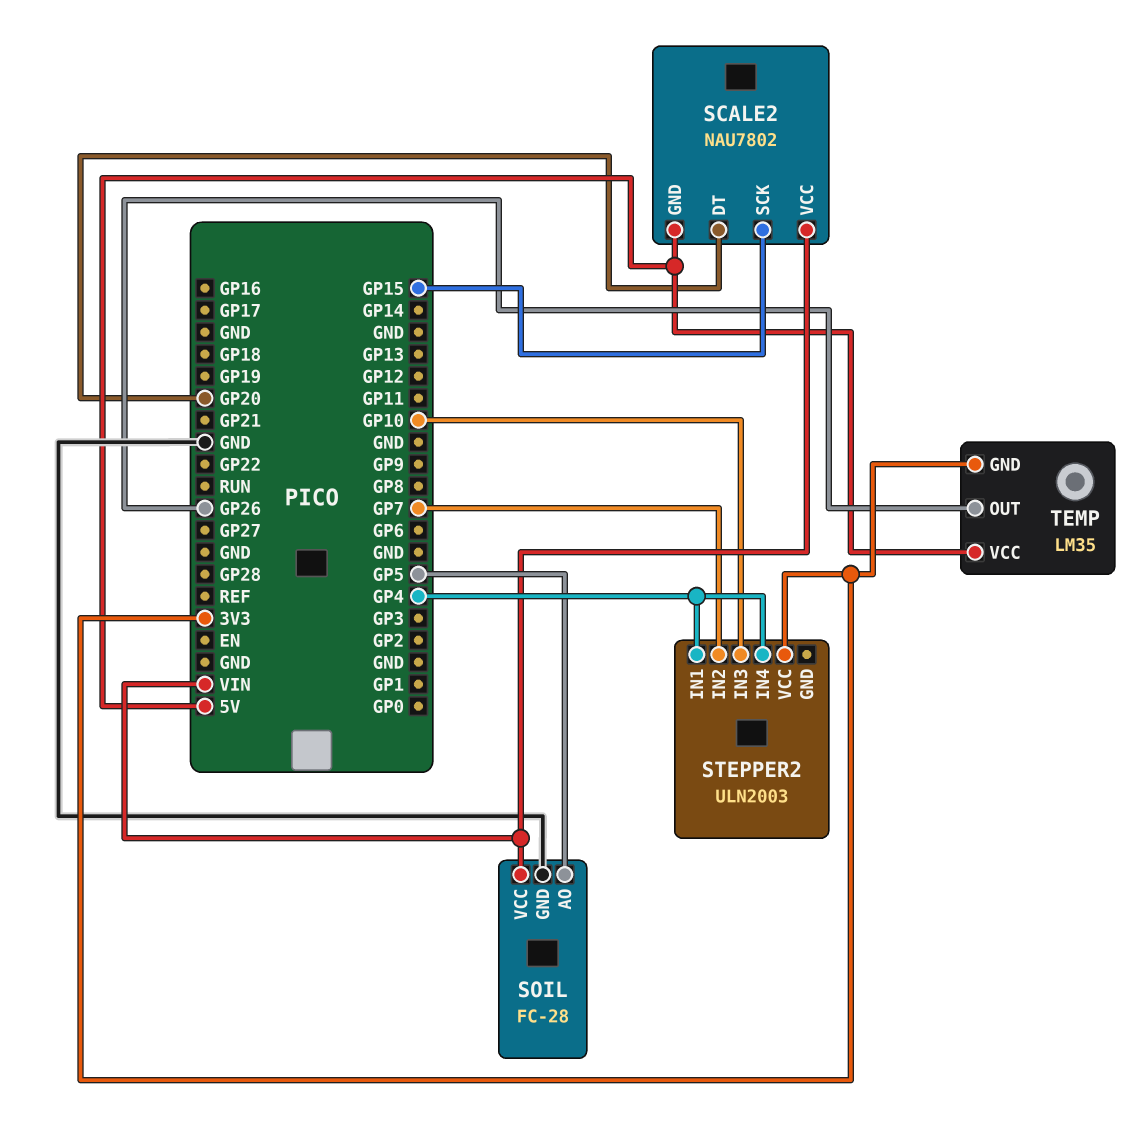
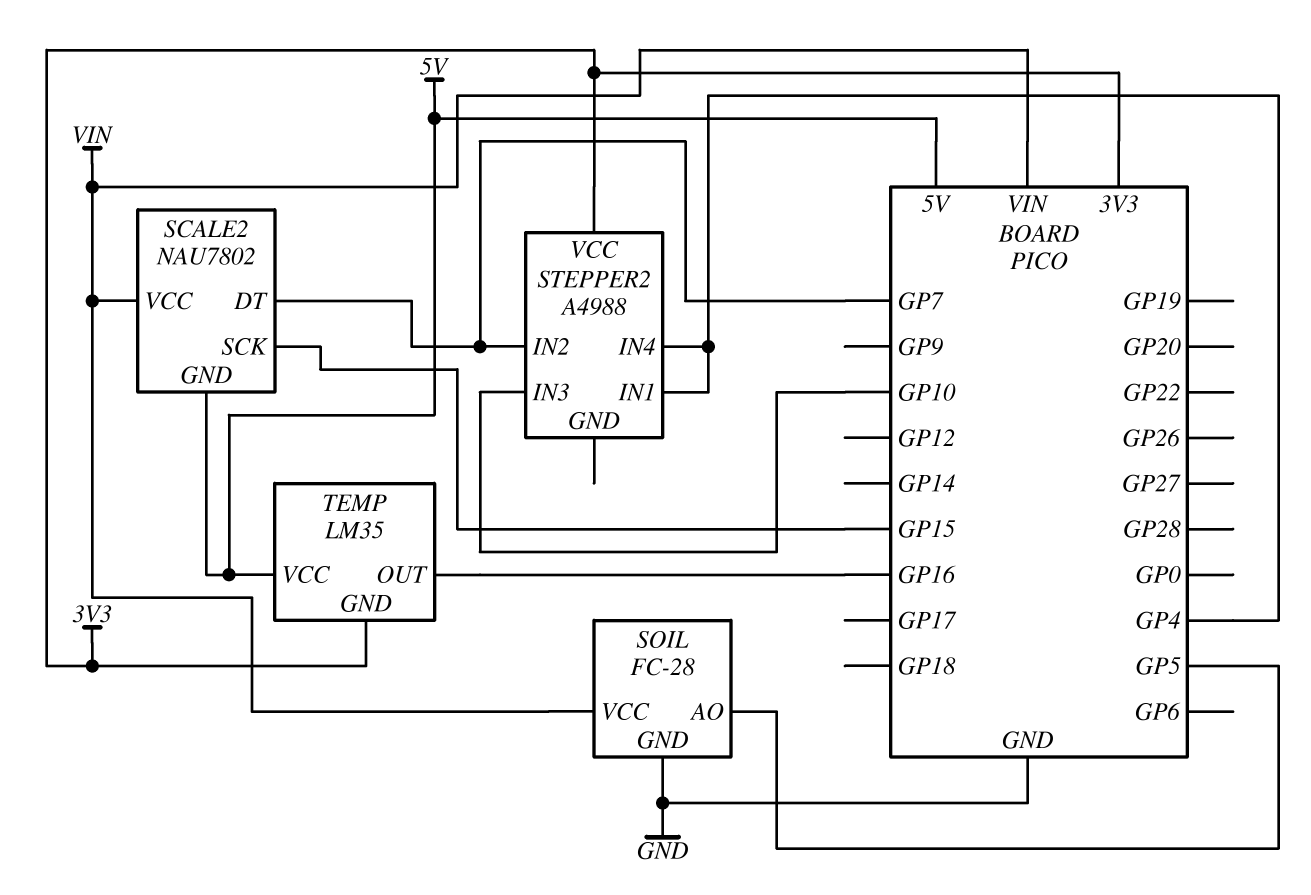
SCALE2 pin DT: GP20 -> GP7
STEPPER2: ULN2003 -> A4988
TEMP pin OUT: GP26 -> GP16

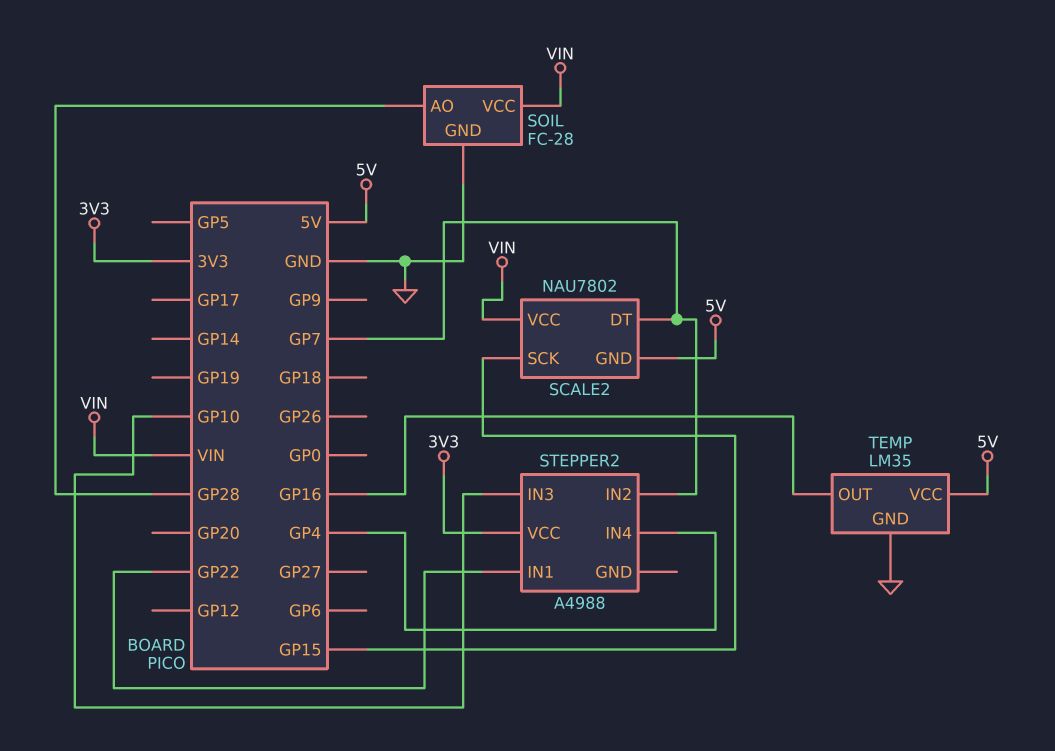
SOIL pin AO: GP5 -> GP28
STEPPER2 pin IN1: GP4 -> GP22
TEMP pin GND: 3V3 -> GND

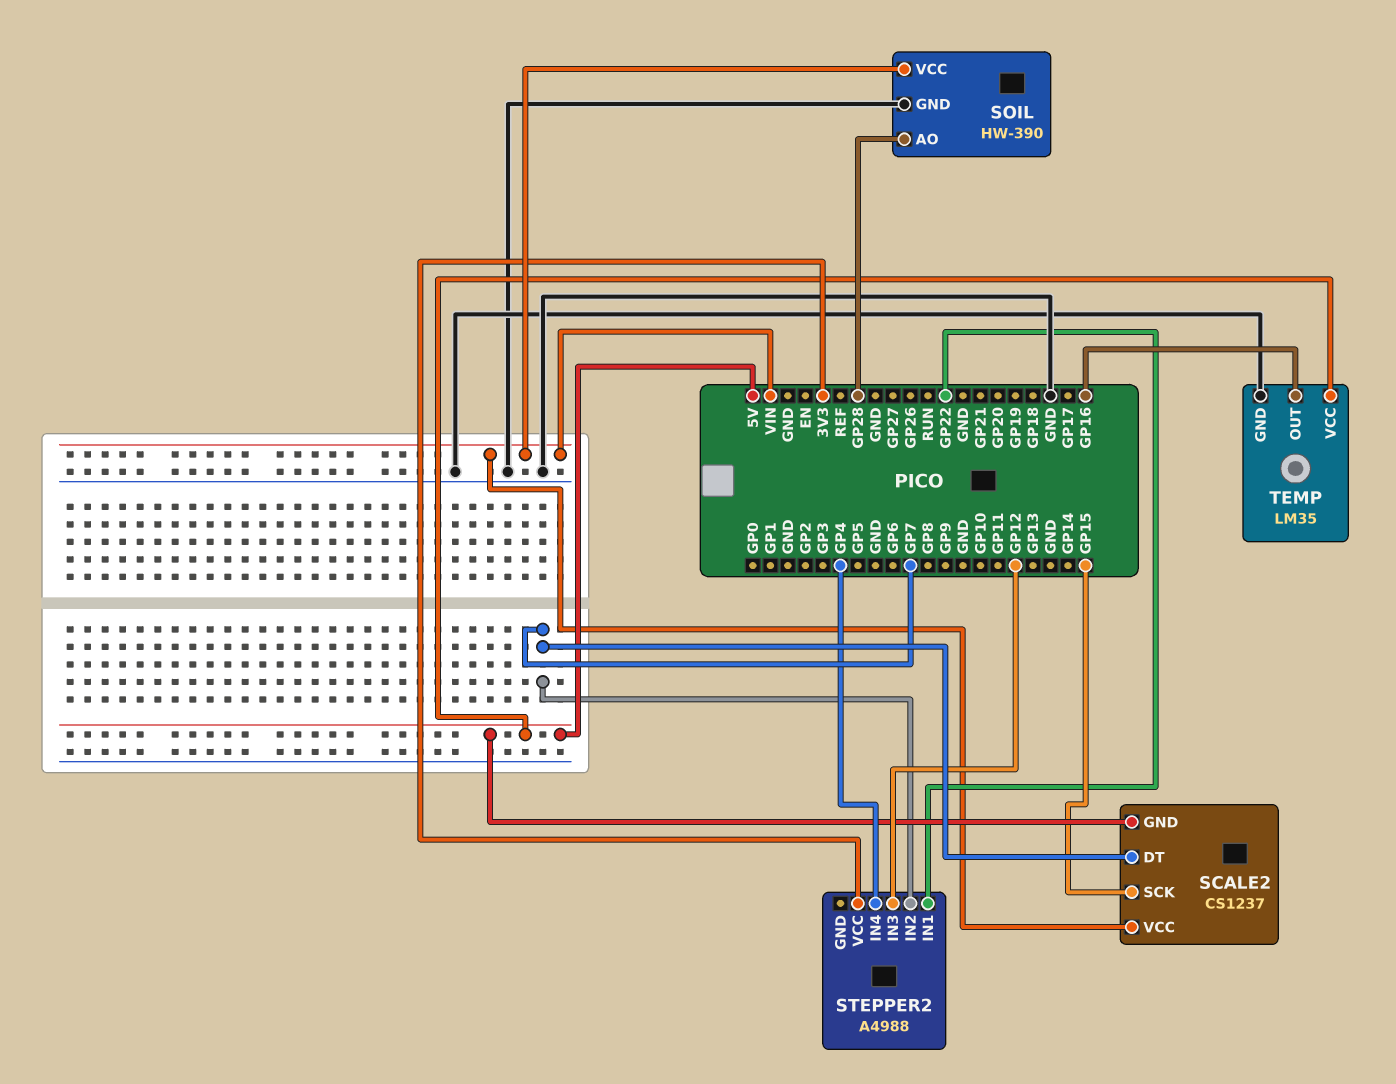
SCALE2: NAU7802 -> CS1237
SOIL: FC-28 -> HW-390
STEPPER2 pin IN3: GP10 -> GP12

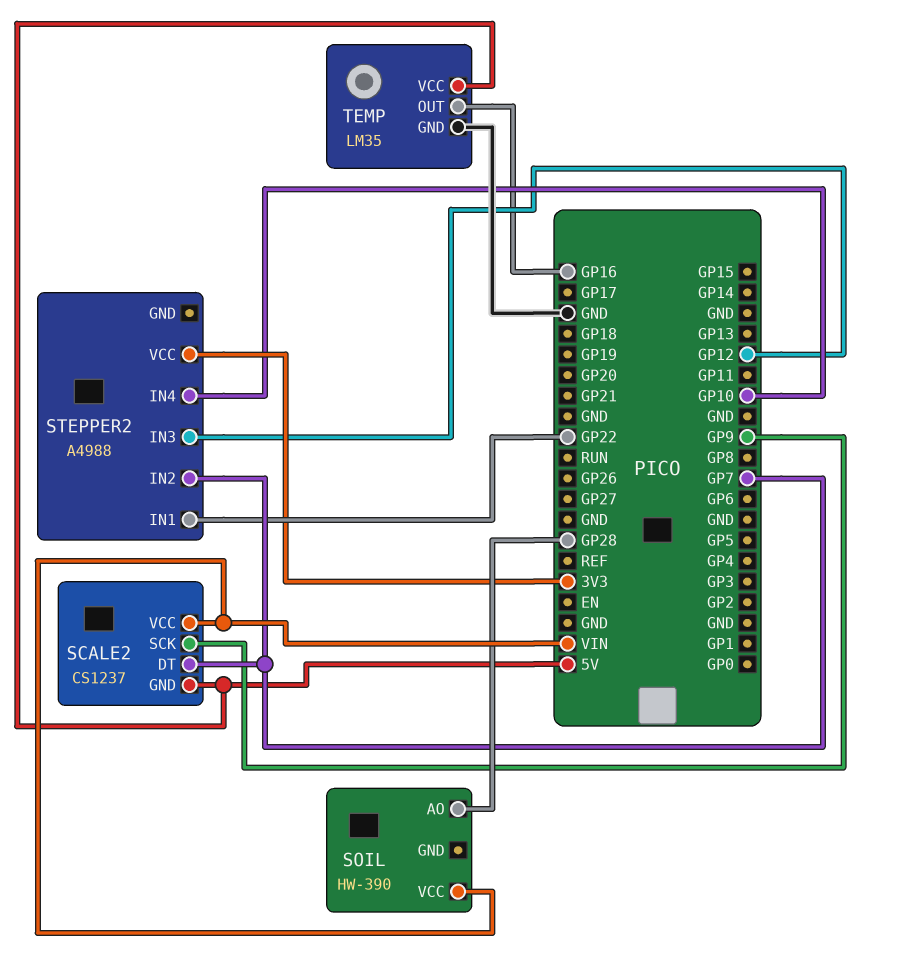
SCALE2 pin SCK: GP15 -> GP9
SOIL pin GND: GND -> none
STEPPER2 pin IN4: GP4 -> GP10

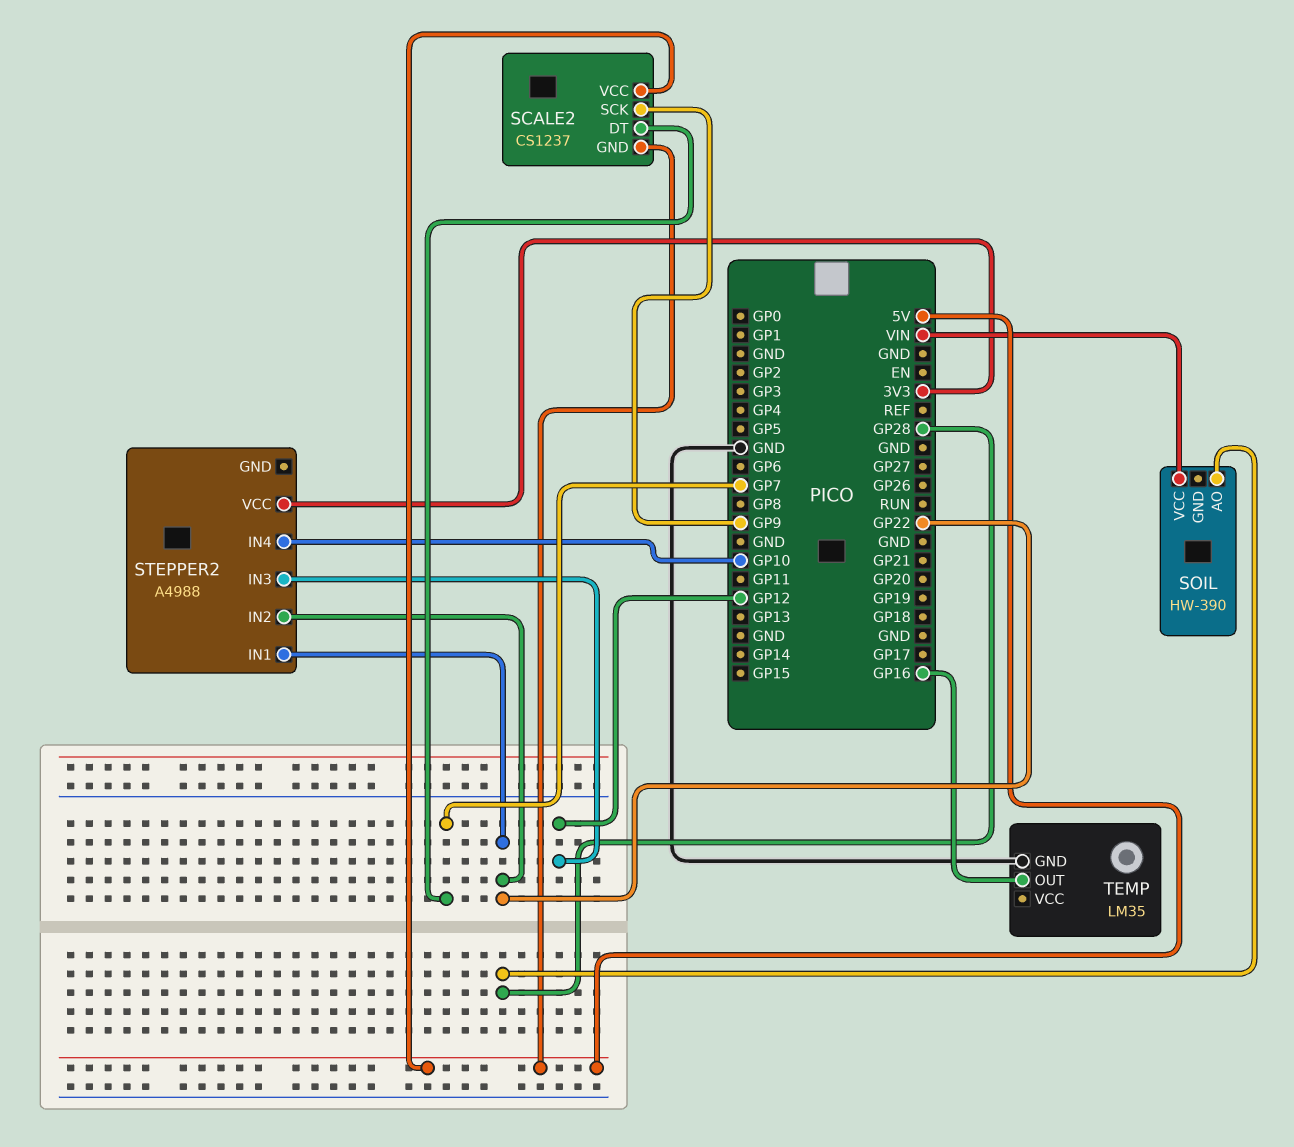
SCALE2 pin VCC: VIN -> 5V
STEPPER2 pin IN2: GP7 -> GP22
TEMP pin VCC: 5V -> none

